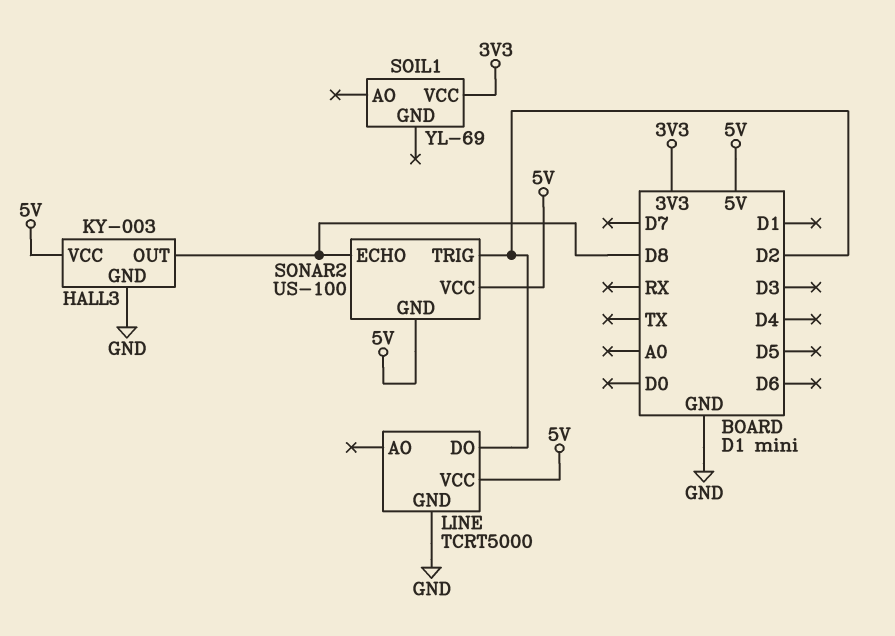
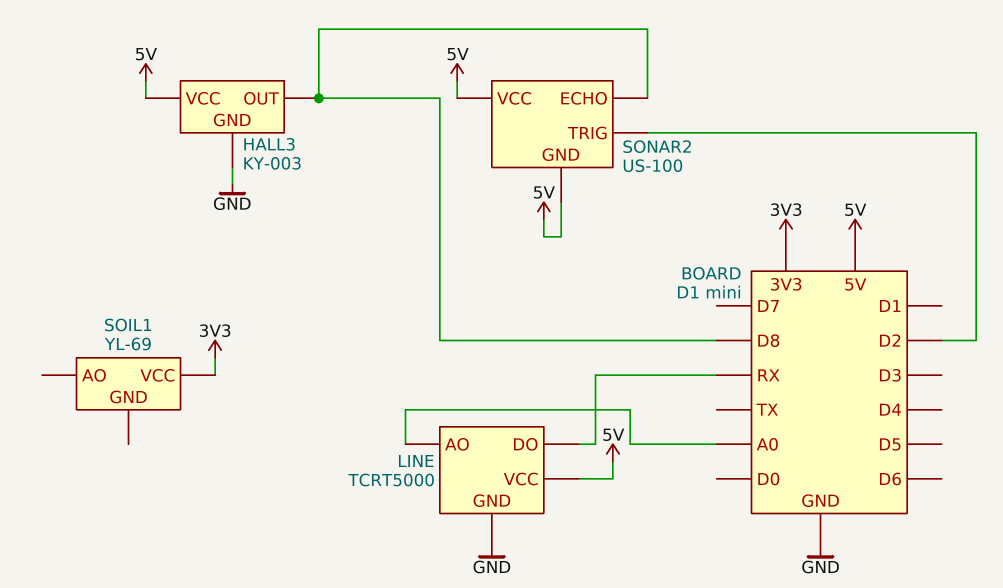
LINE pin AO: none -> A0
LINE pin DO: D2 -> RX

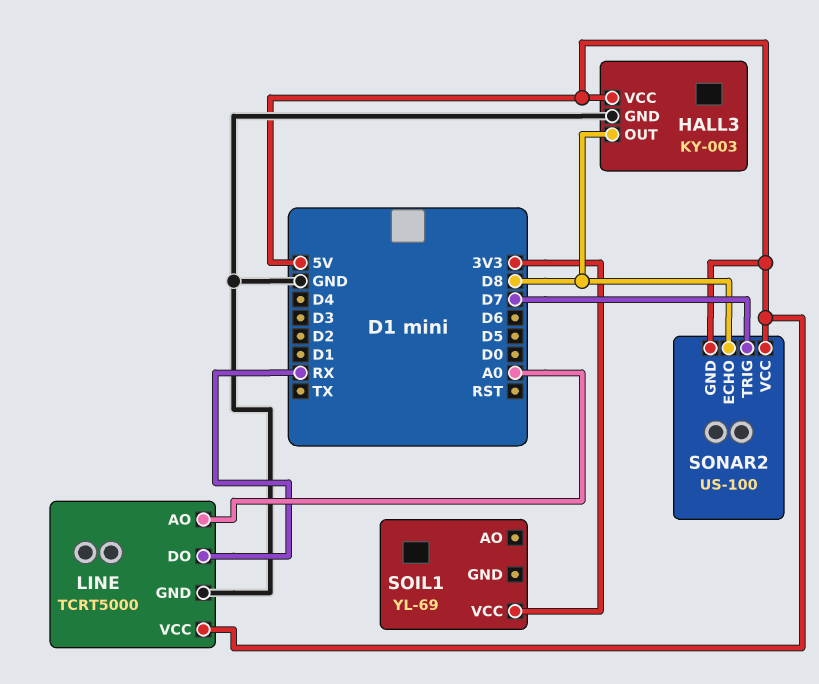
SONAR2 pin TRIG: D2 -> D7

